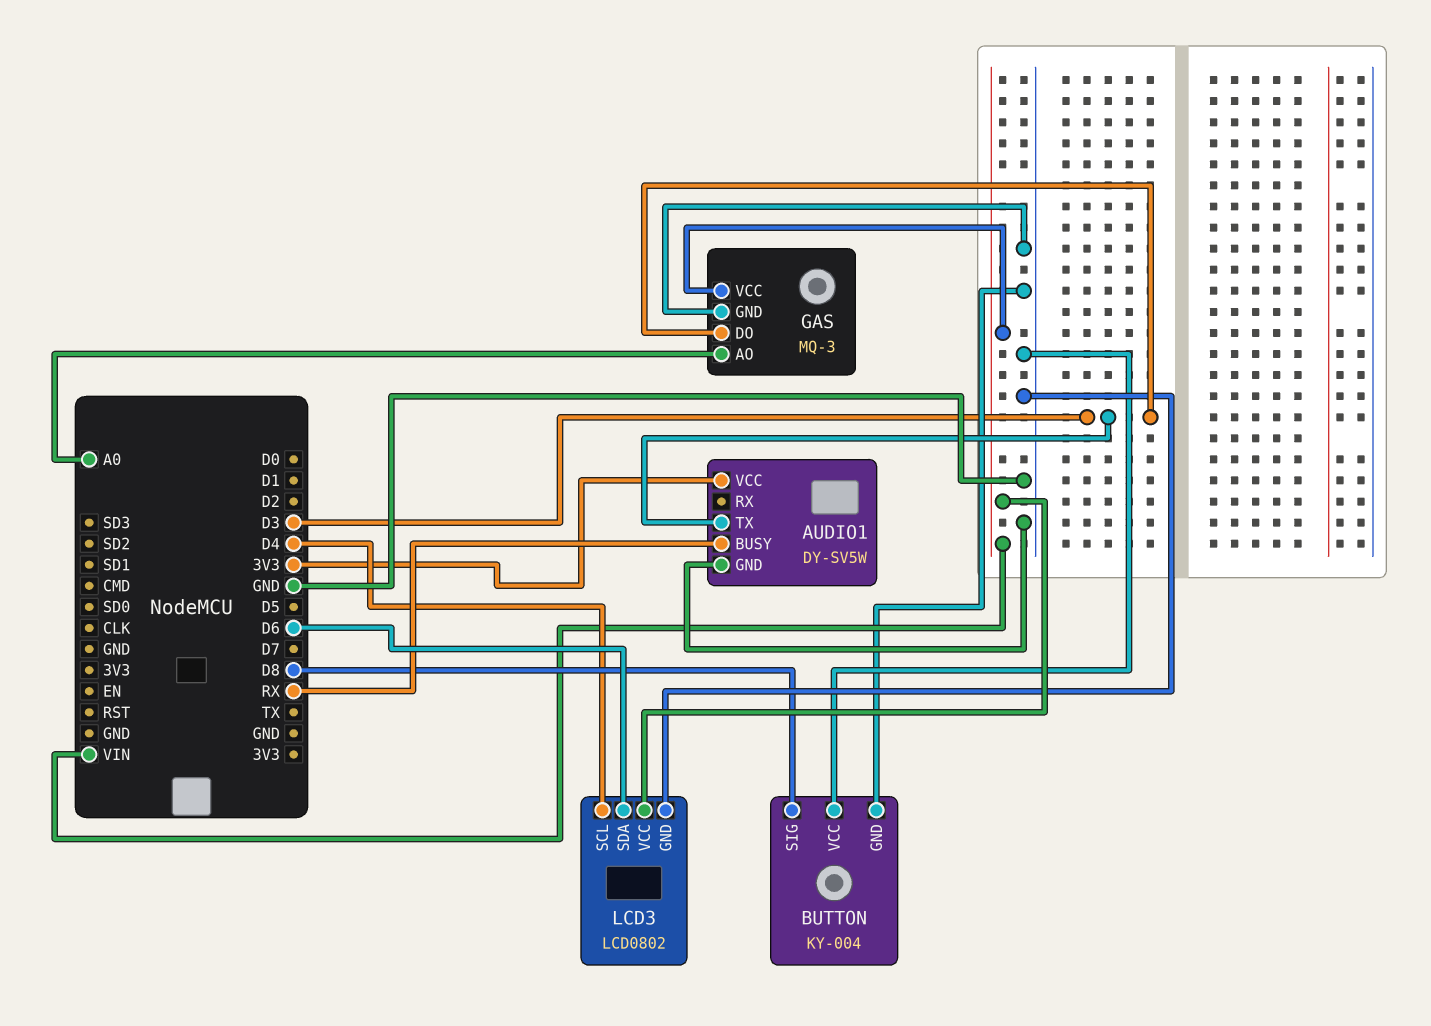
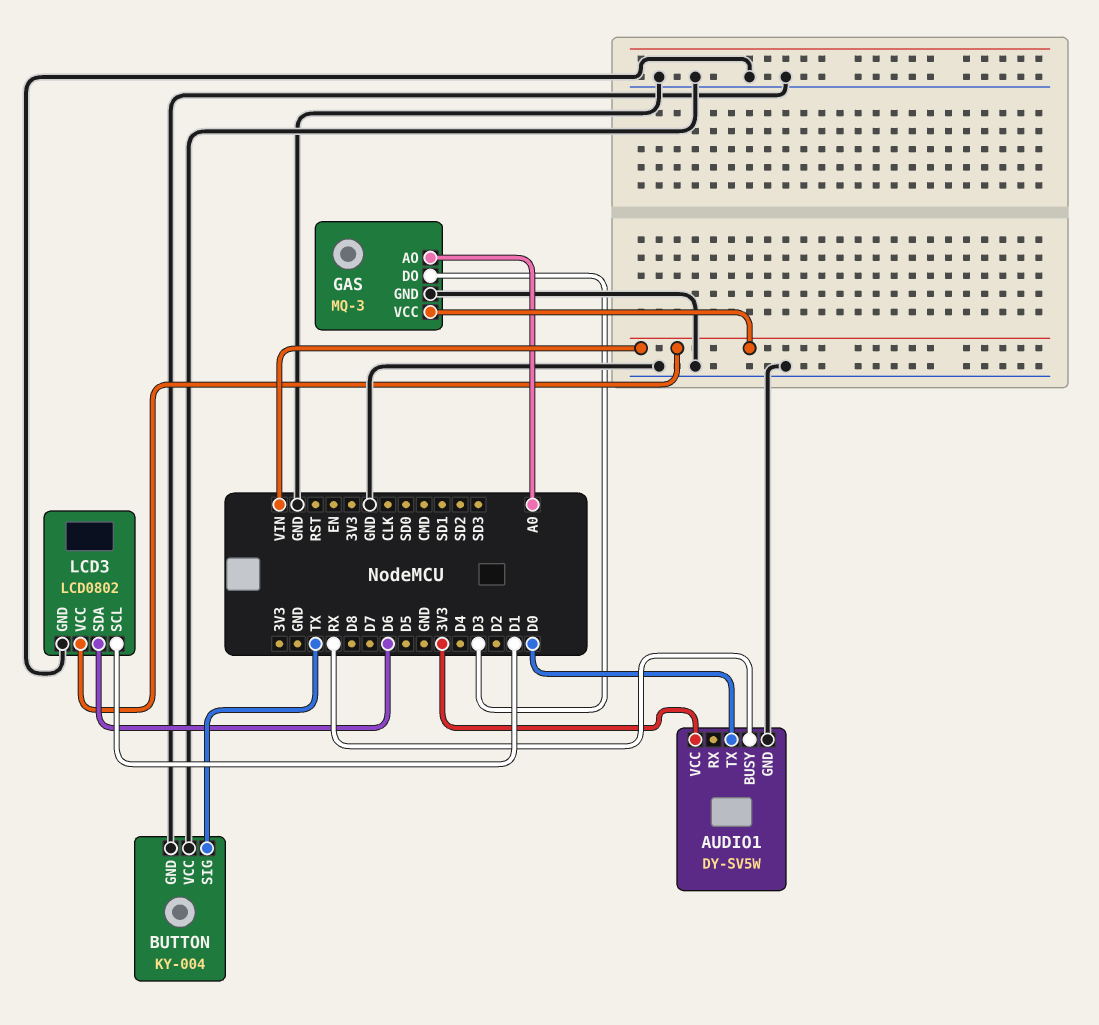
AUDIO1 pin TX: D3 -> D0
BUTTON pin SIG: D8 -> TX
LCD3 pin SCL: D4 -> D1

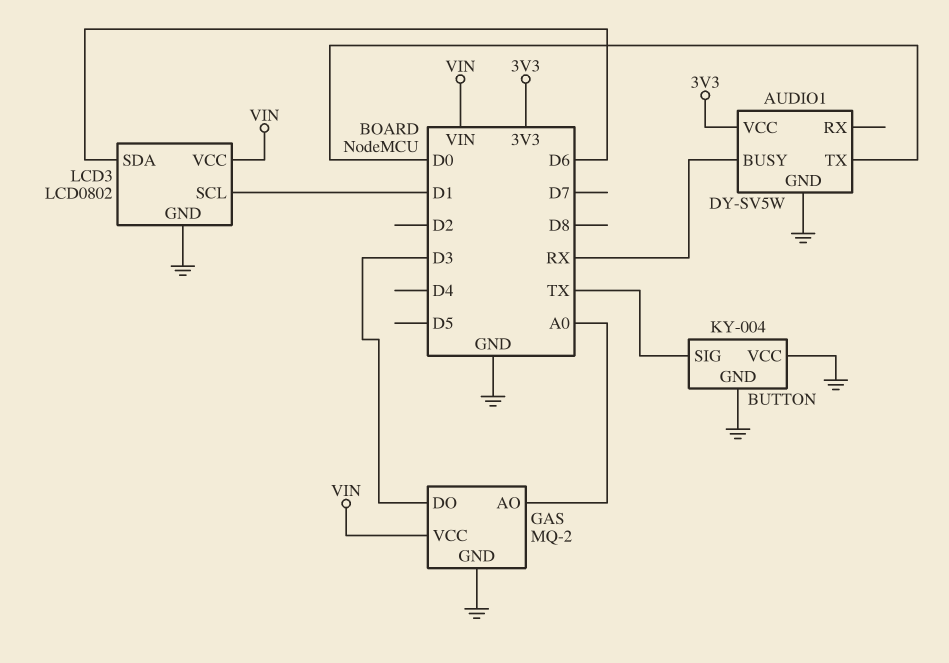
GAS: MQ-3 -> MQ-2

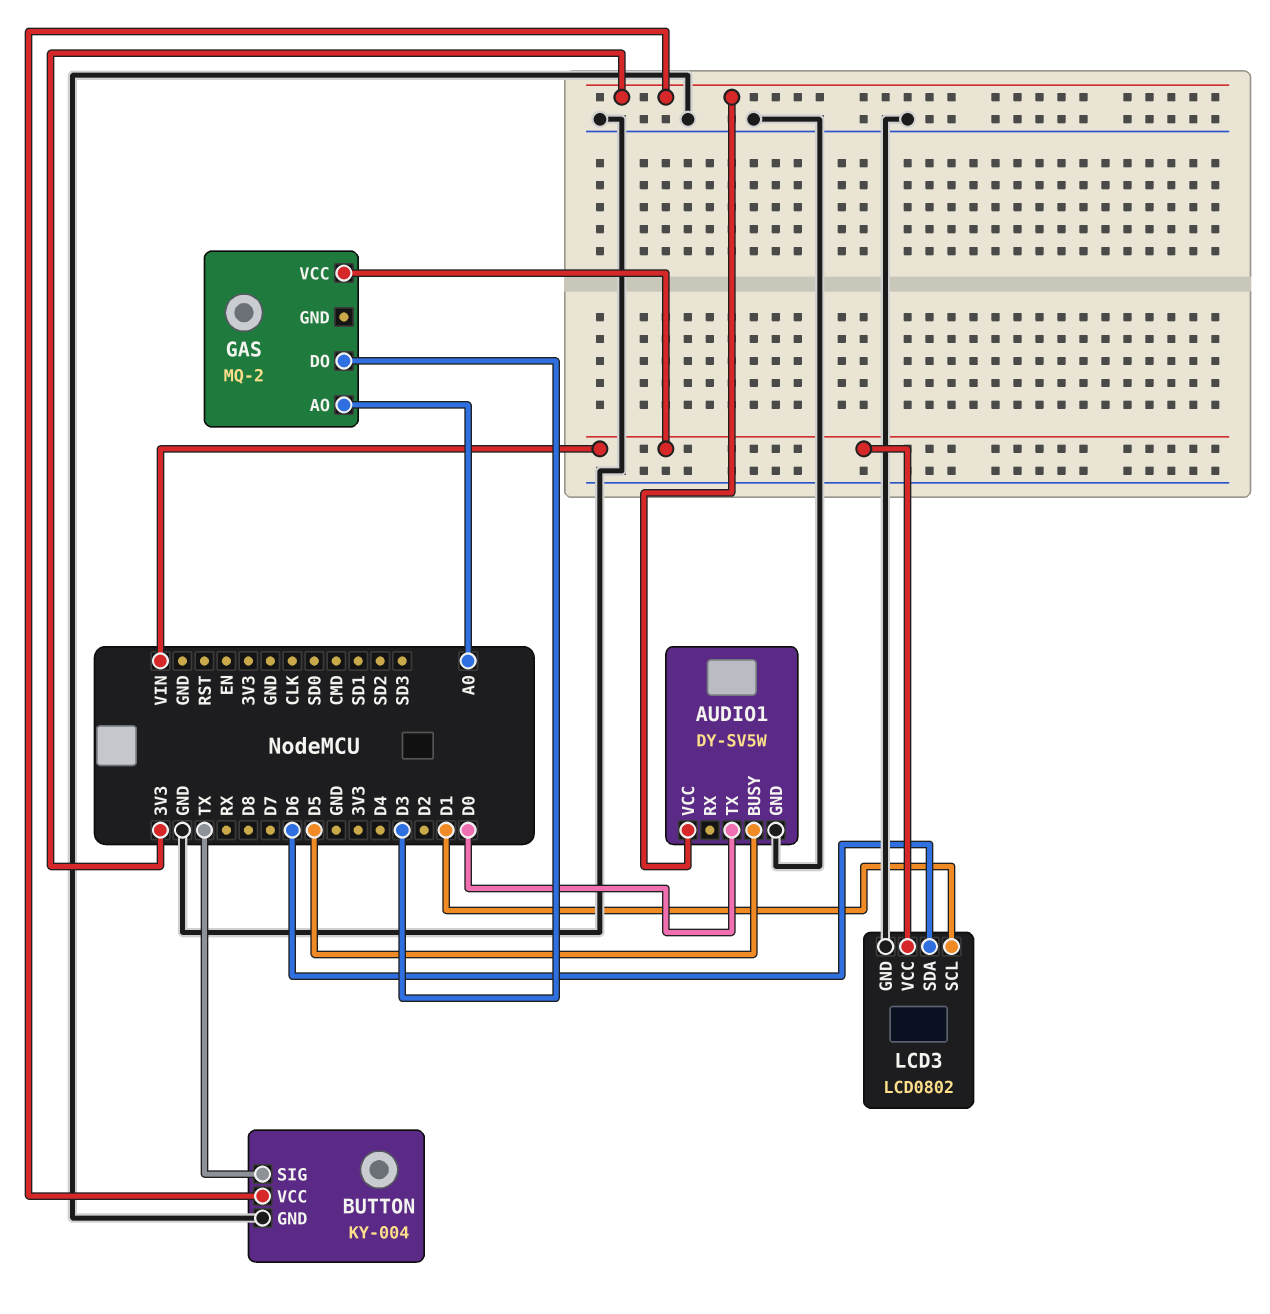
AUDIO1 pin BUSY: RX -> D5
BUTTON pin VCC: GND -> 3V3
GAS pin GND: GND -> none

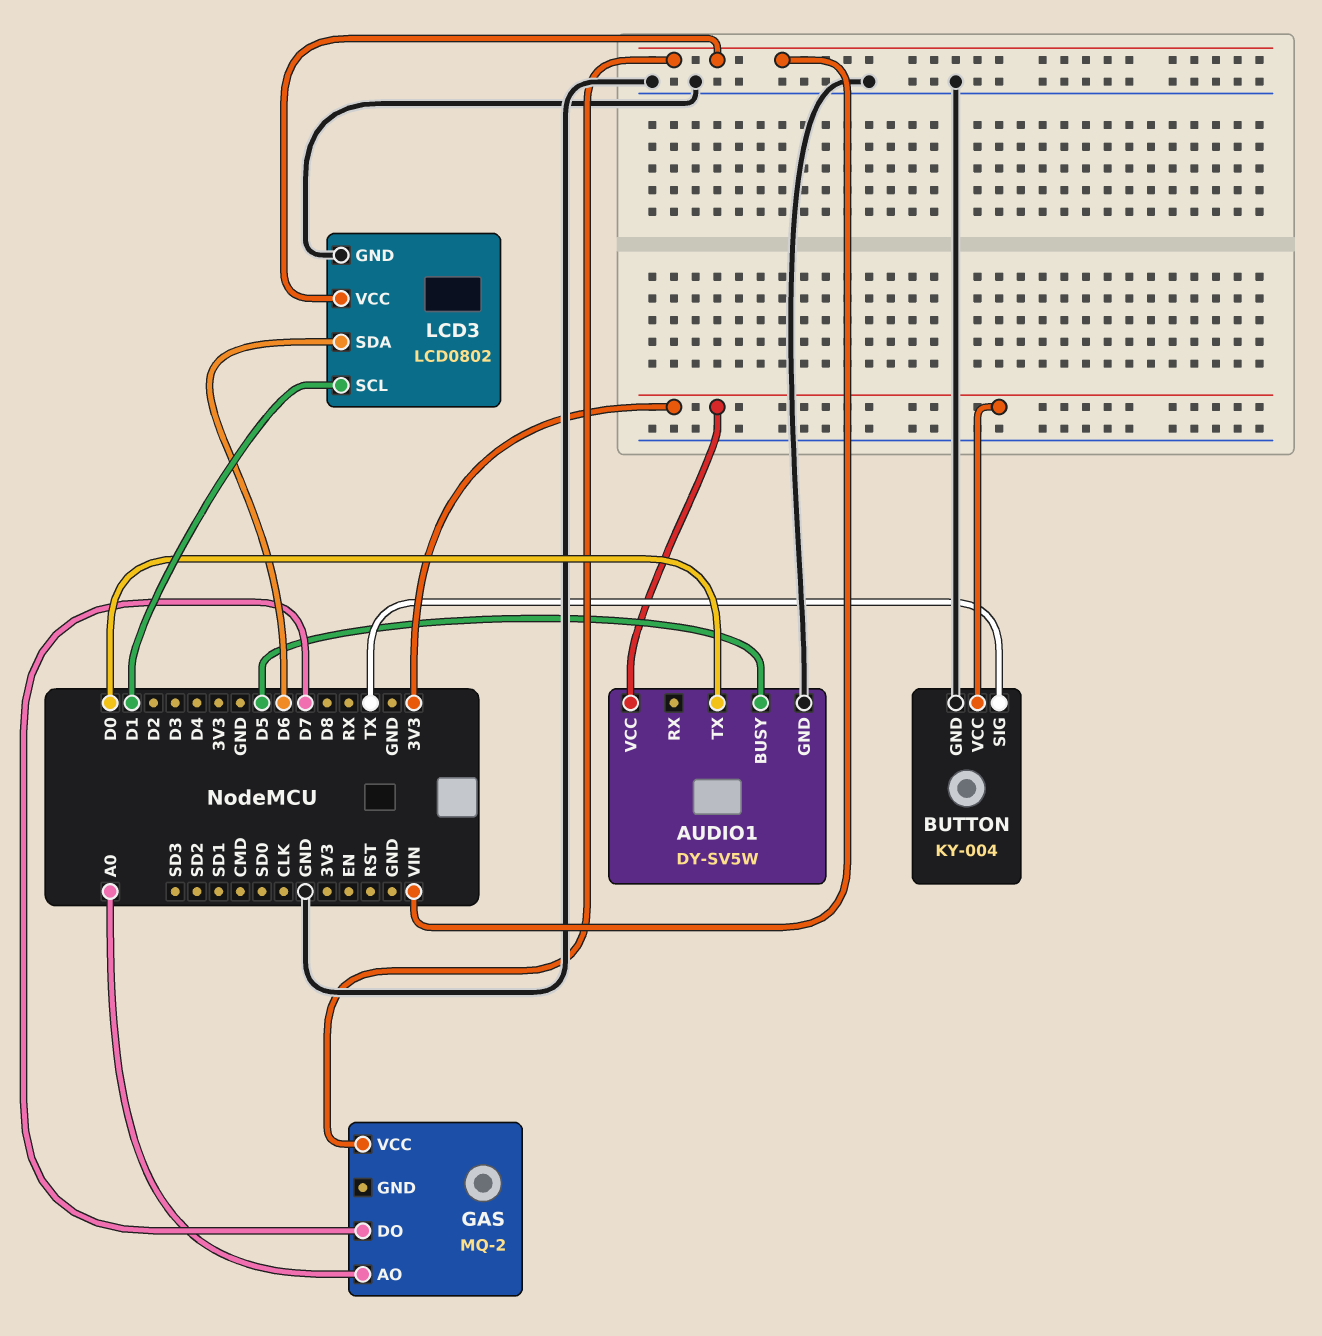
GAS pin DO: D3 -> D7

